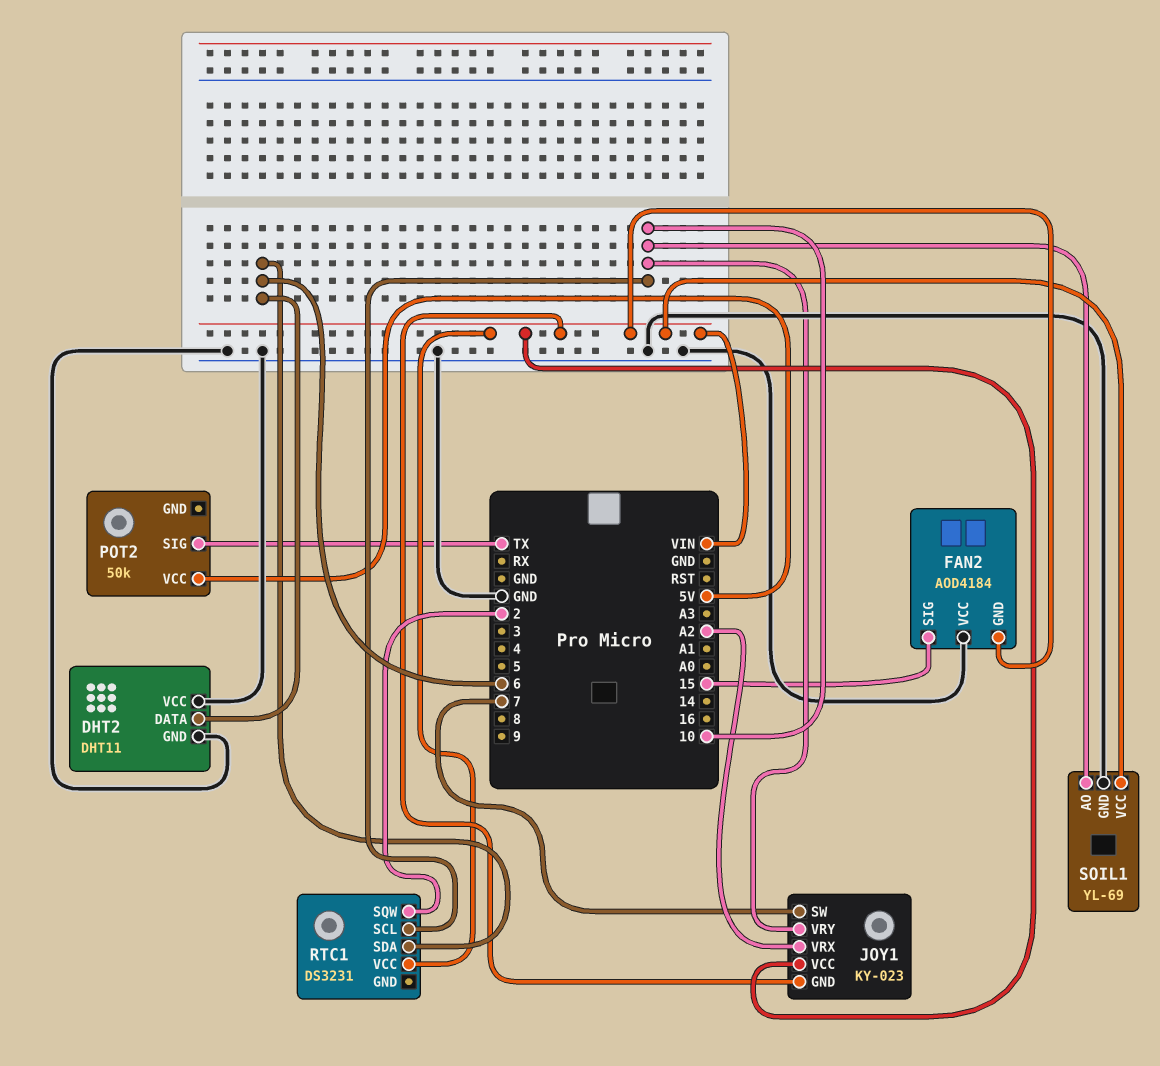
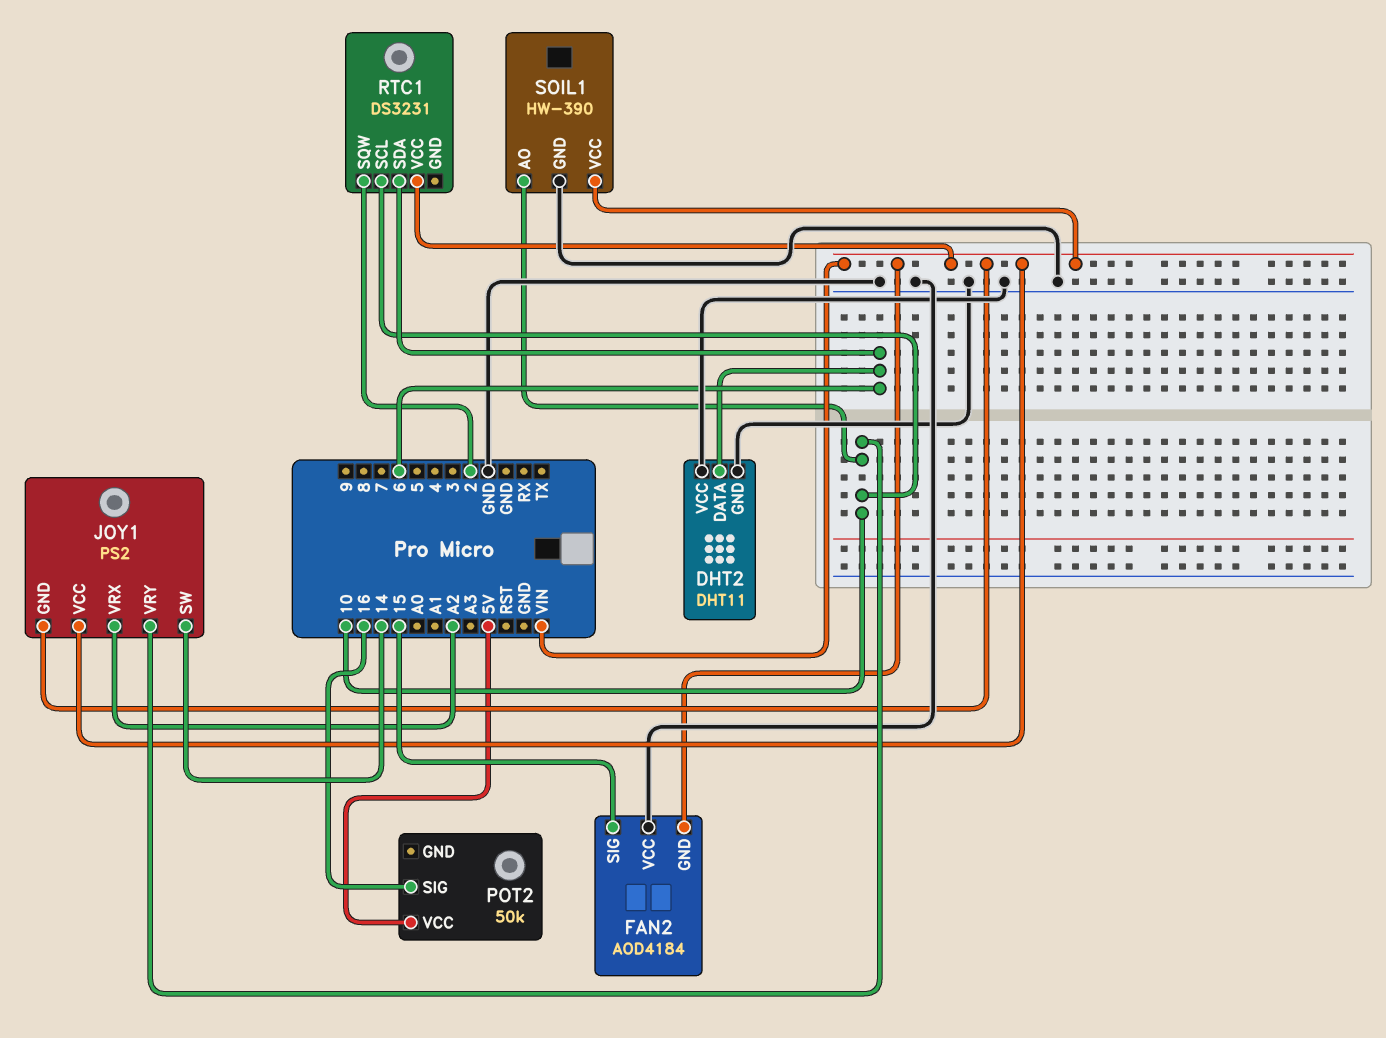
JOY1: KY-023 -> PS2
JOY1 pin SW: 7 -> 14
POT2 pin SIG: TX -> 16
SOIL1: YL-69 -> HW-390

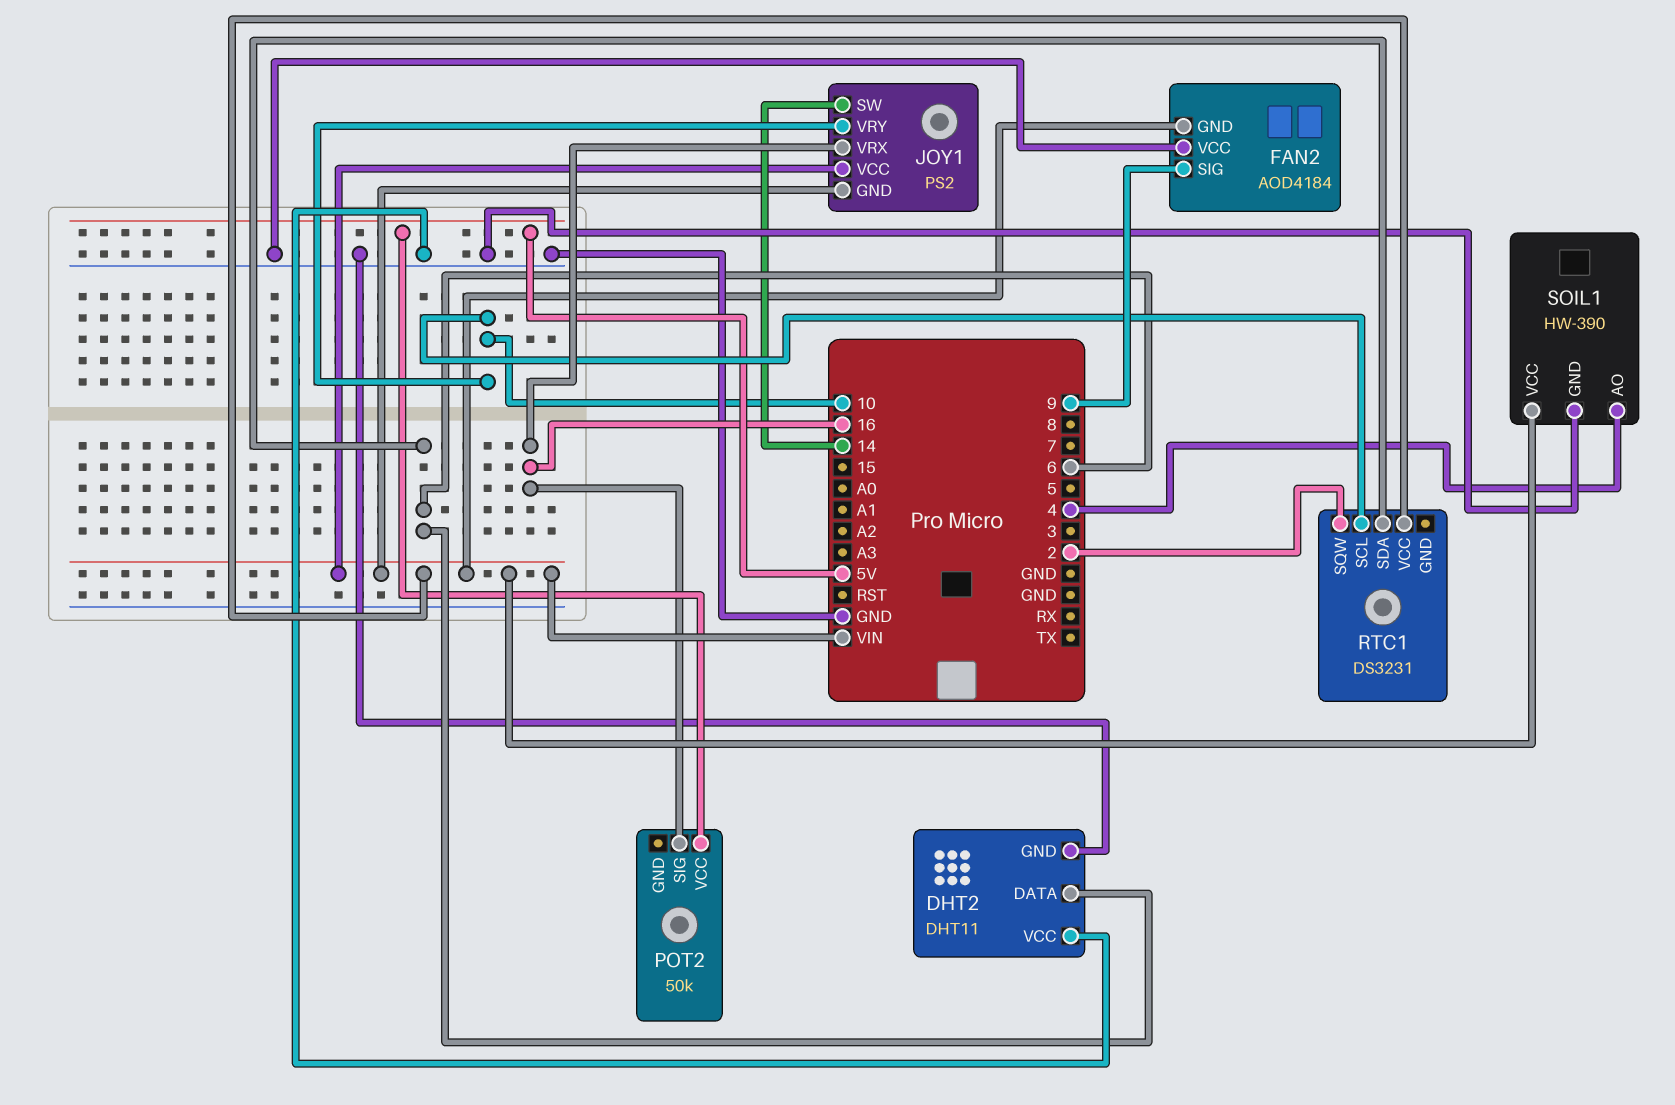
FAN2 pin SIG: 15 -> 9
JOY1 pin VRX: A2 -> 16
SOIL1 pin AO: 10 -> 4

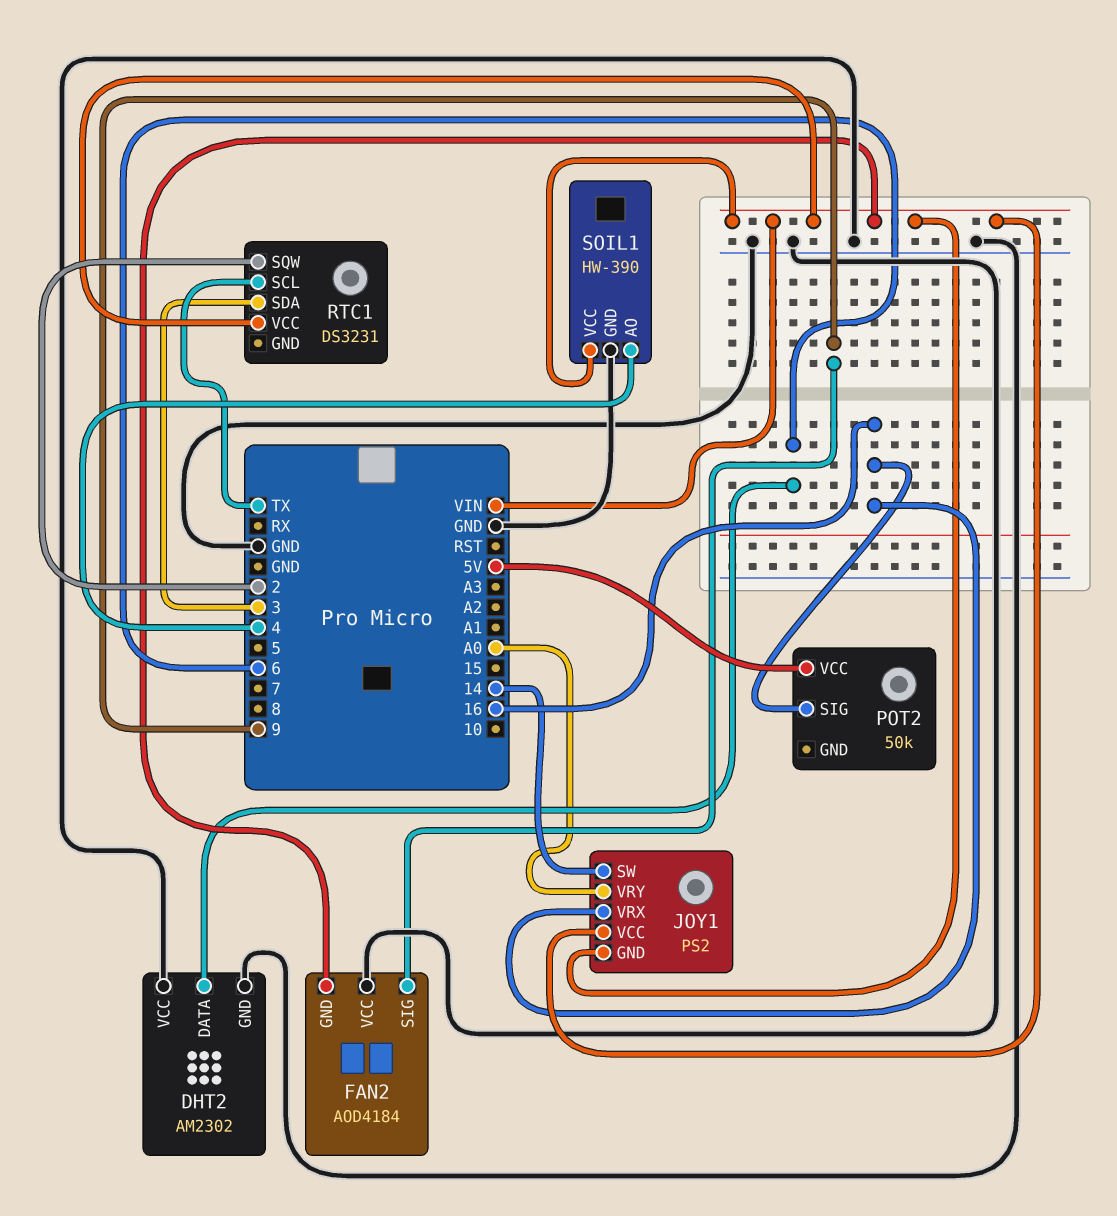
DHT2: DHT11 -> AM2302
JOY1 pin VRY: 10 -> A0
RTC1 pin SCL: 10 -> TX
RTC1 pin SDA: 6 -> 3

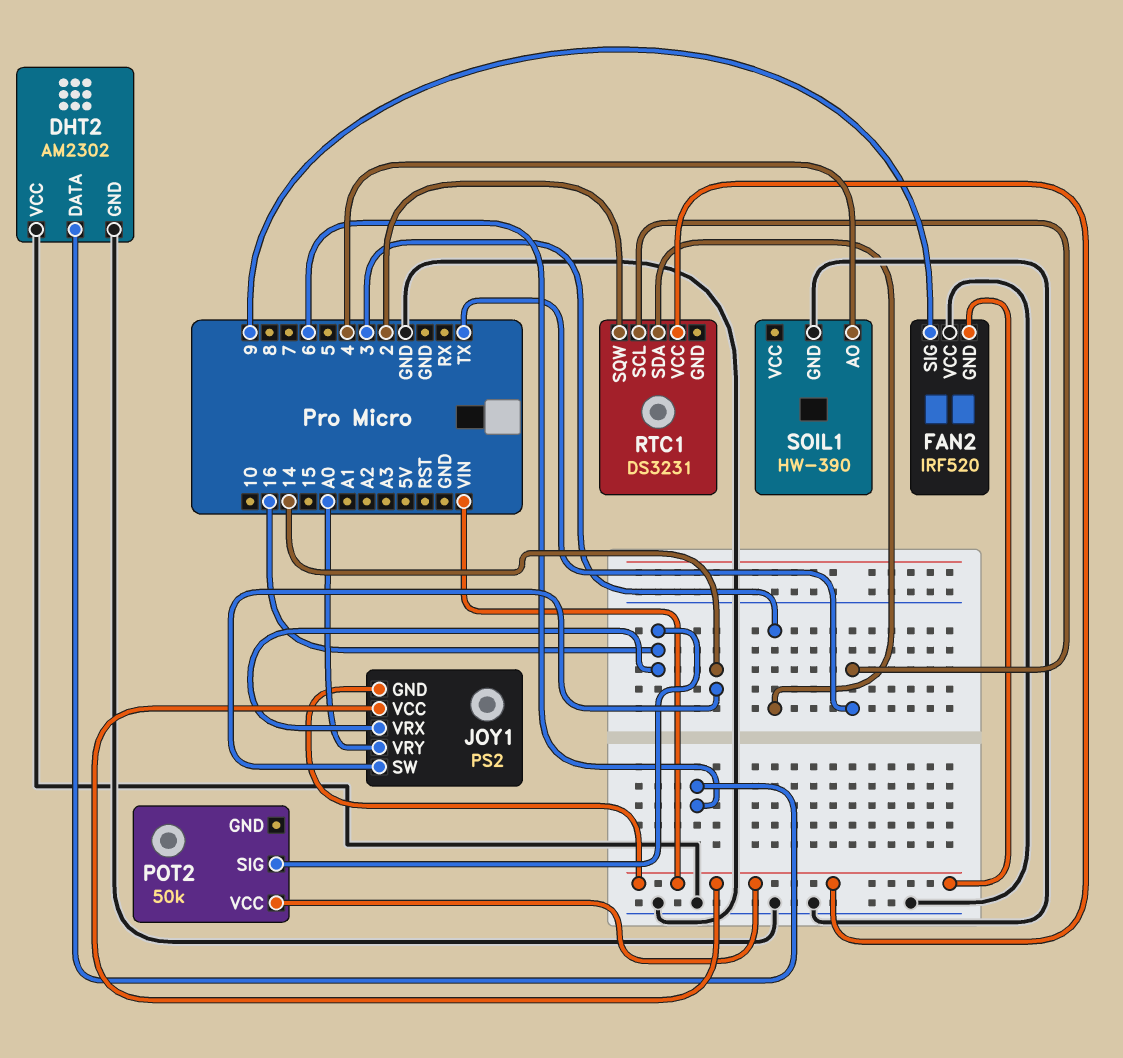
FAN2: AOD4184 -> IRF520
POT2 pin VCC: 5V -> VIN
SOIL1 pin VCC: VIN -> none

